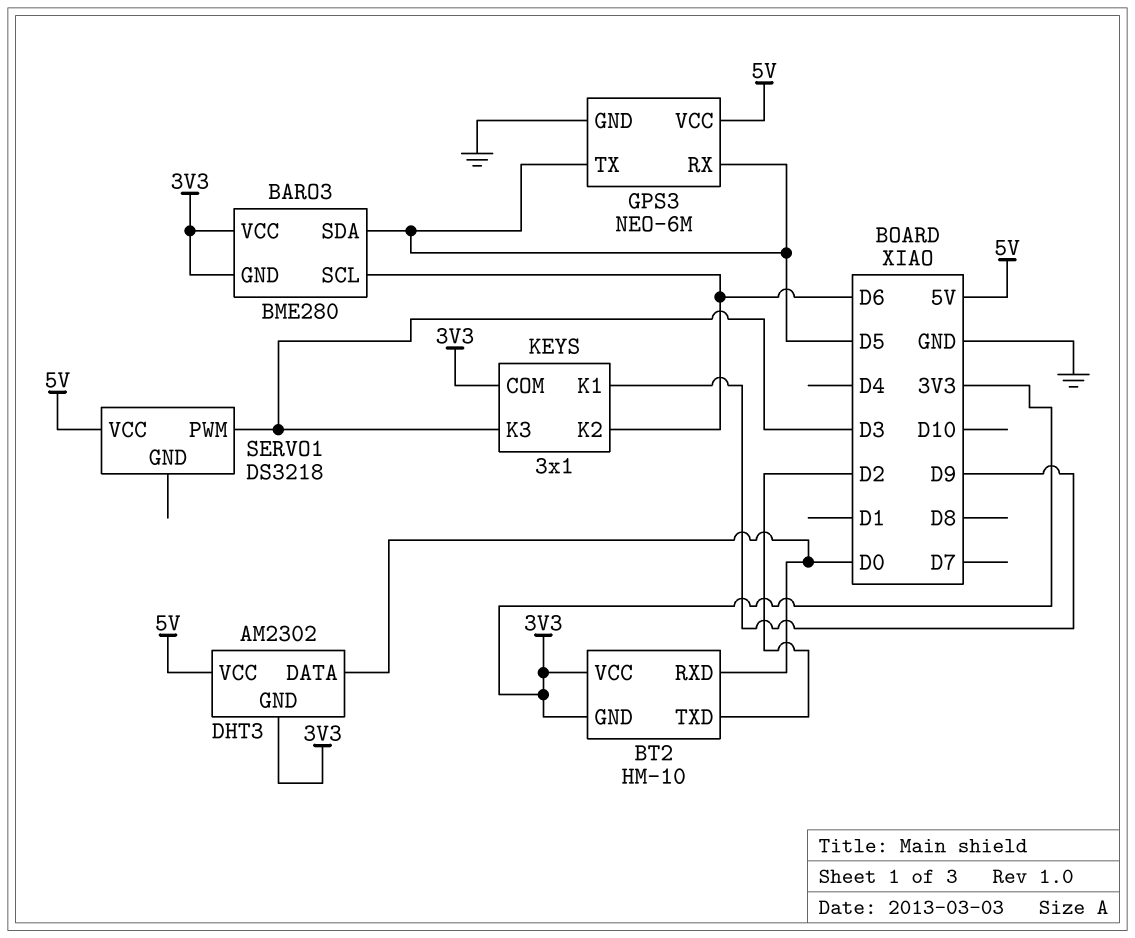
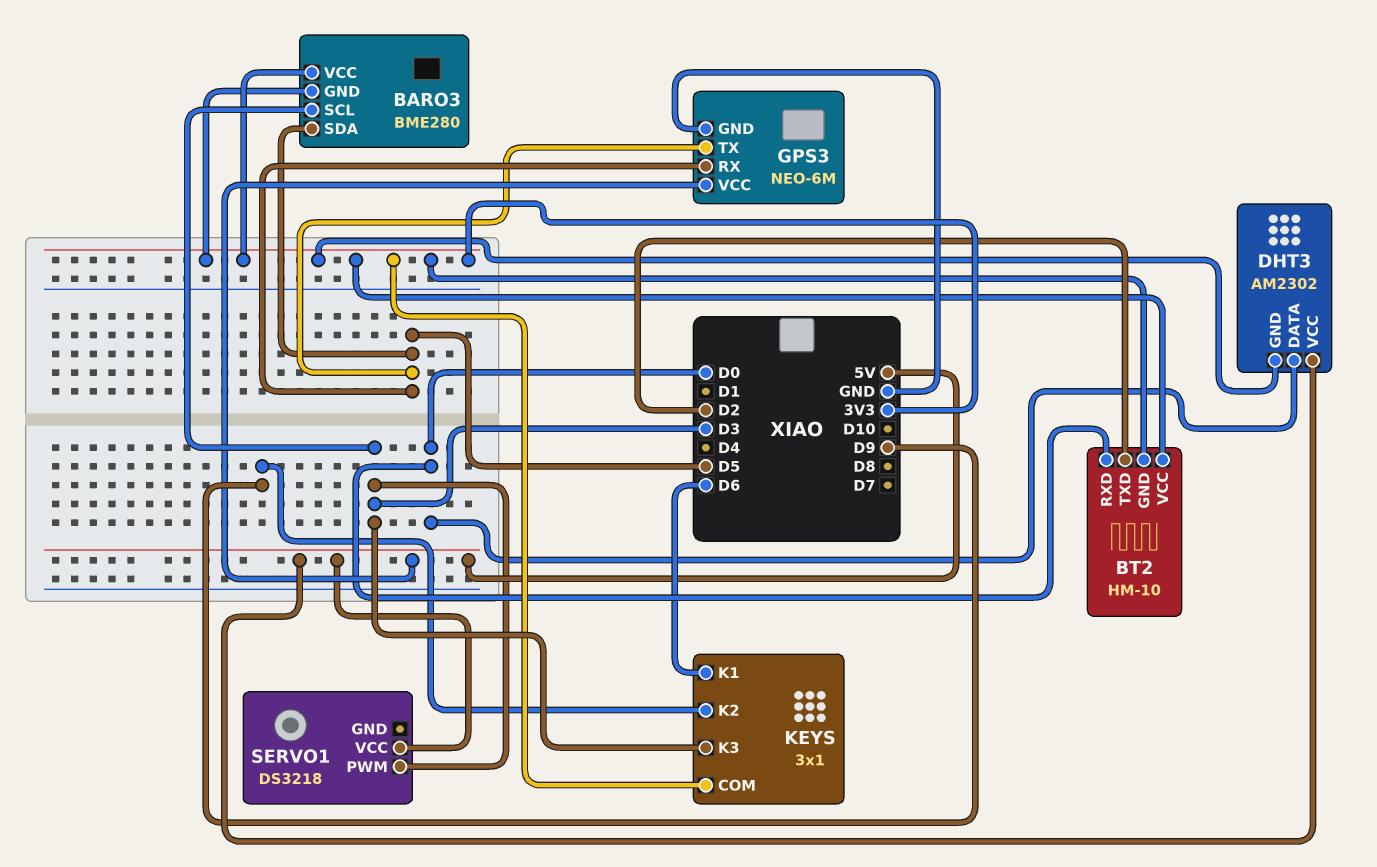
BARO3 pin SCL: D6 -> D3
KEYS pin K1: D9 -> D6
KEYS pin K2: D6 -> D9

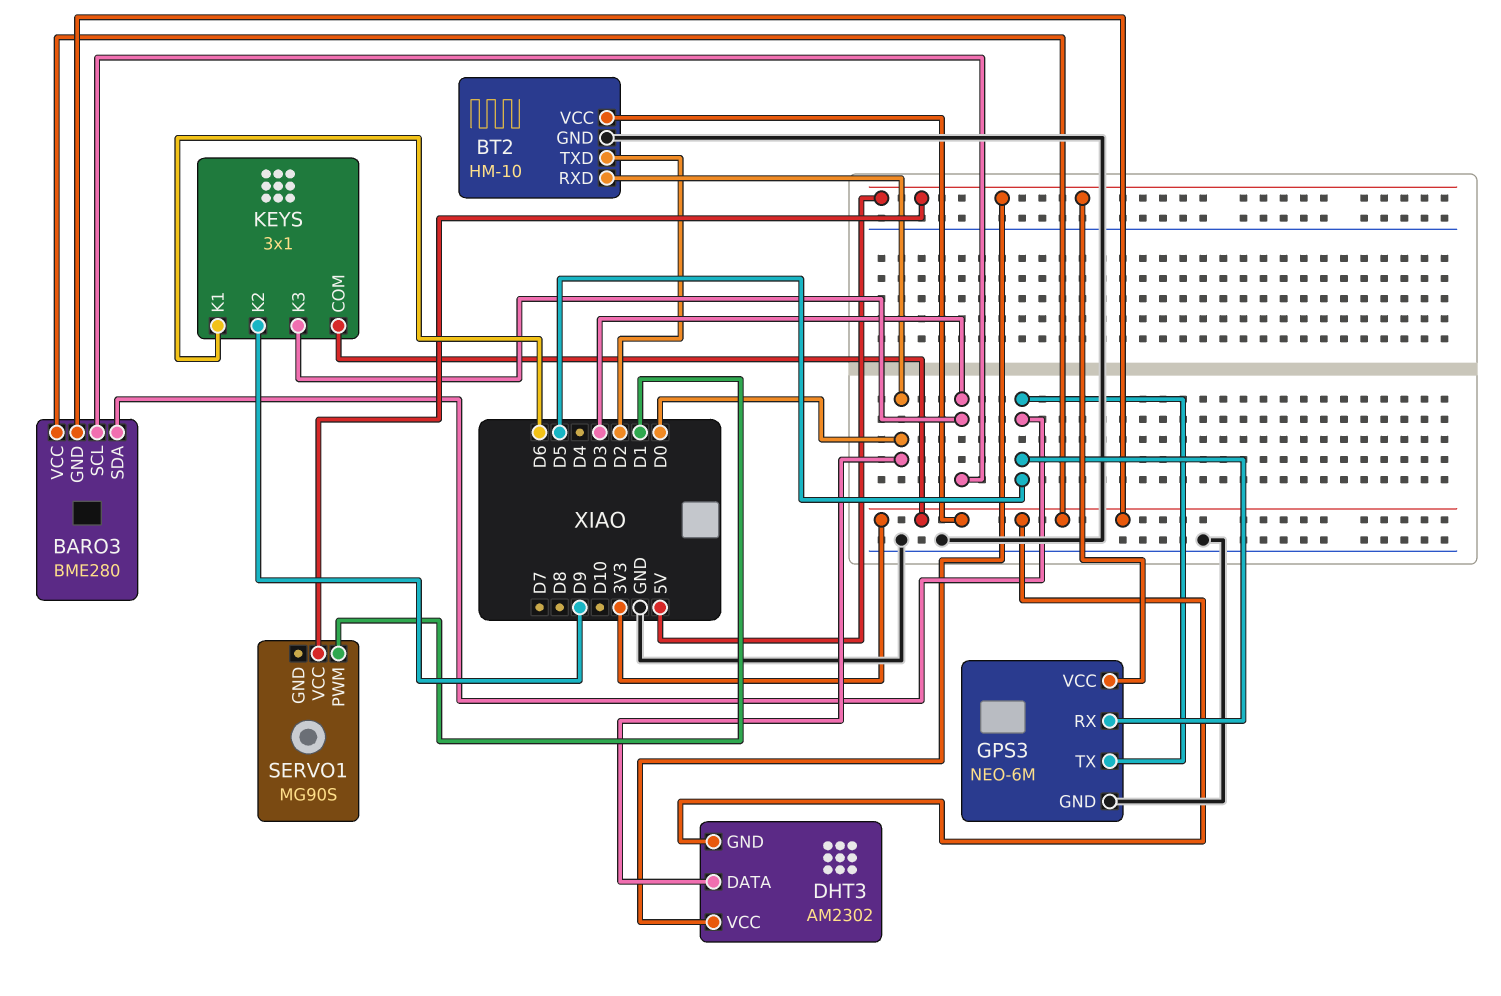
BT2 pin GND: 3V3 -> GND
SERVO1: DS3218 -> MG90S
SERVO1 pin PWM: D3 -> D1

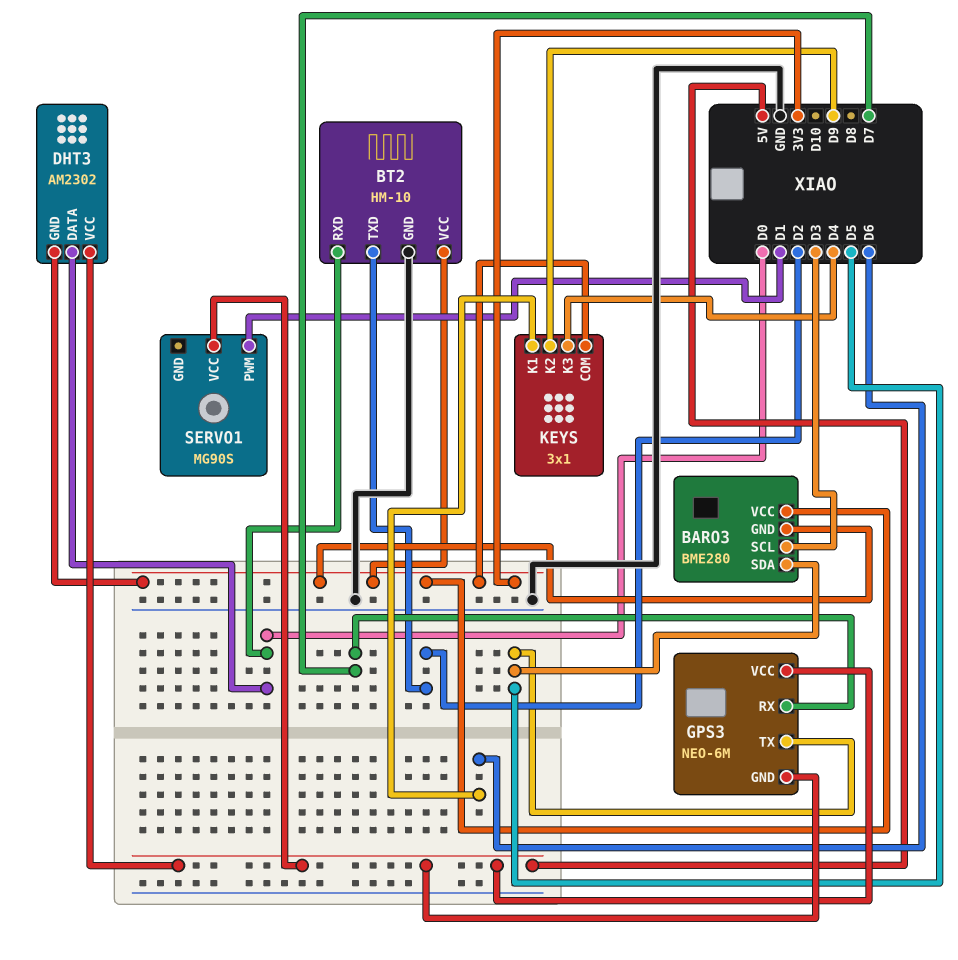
GPS3 pin GND: GND -> 5V
GPS3 pin RX: D5 -> D7
KEYS pin K3: D3 -> D4

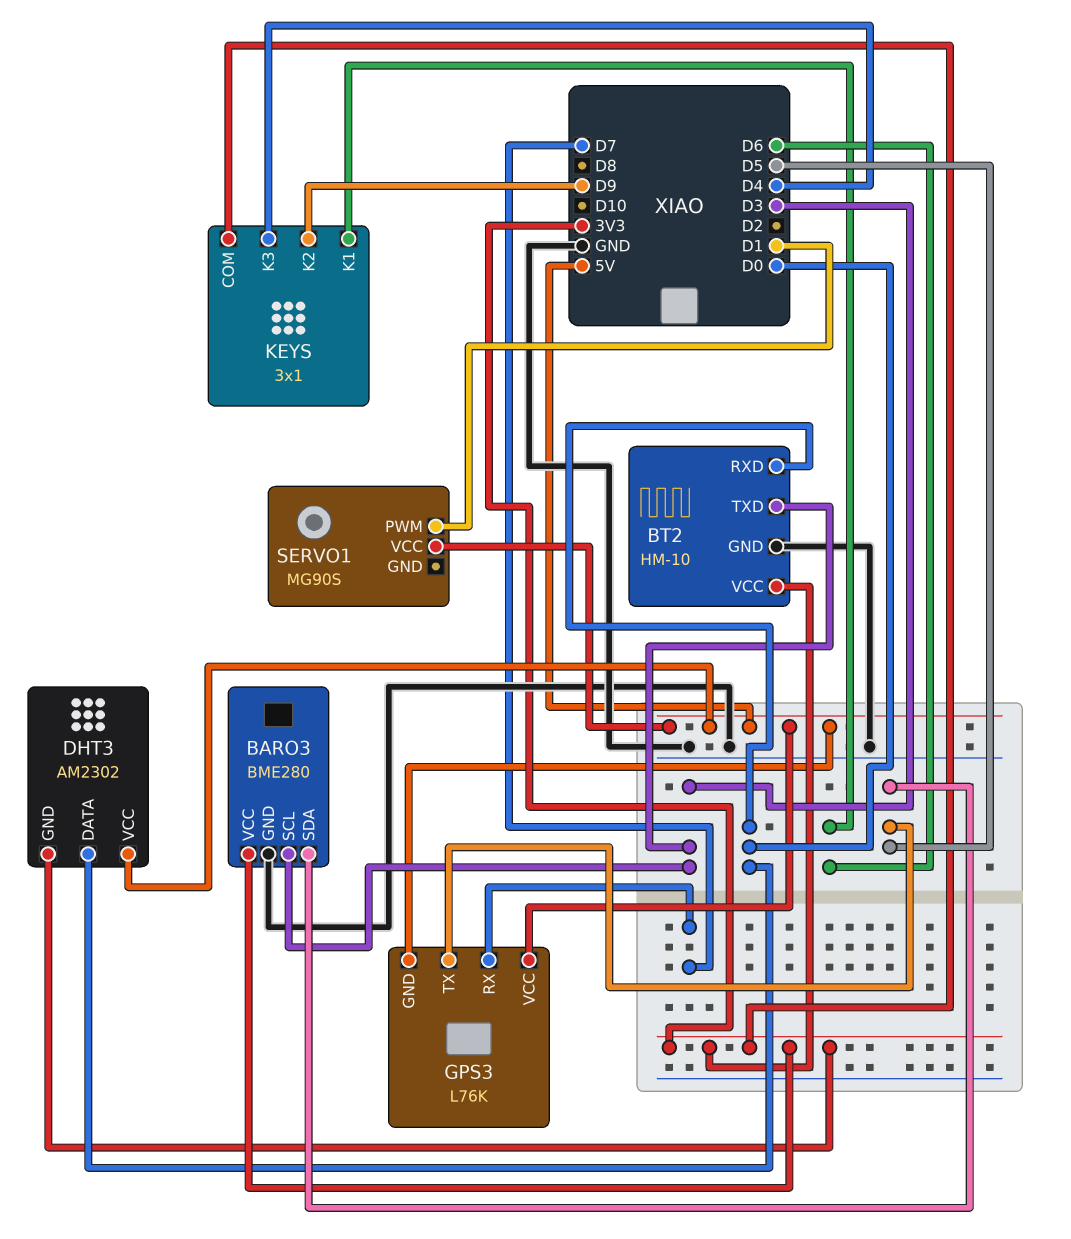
BARO3 pin GND: 3V3 -> GND
BT2 pin TXD: D2 -> D3
GPS3: NEO-6M -> L76K

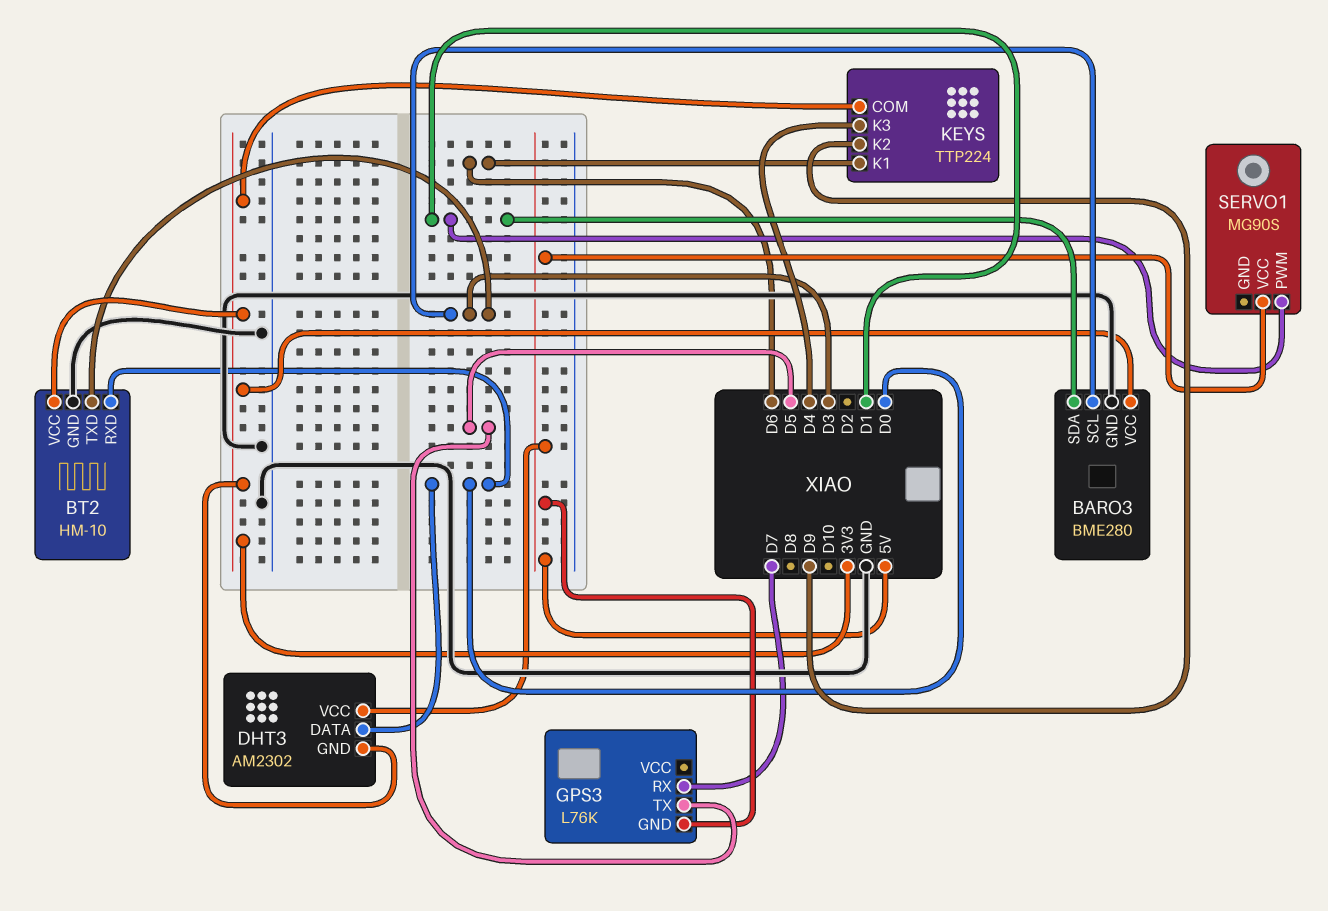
BARO3 pin SDA: D5 -> D1
GPS3 pin VCC: 5V -> none
KEYS: 3x1 -> TTP224

